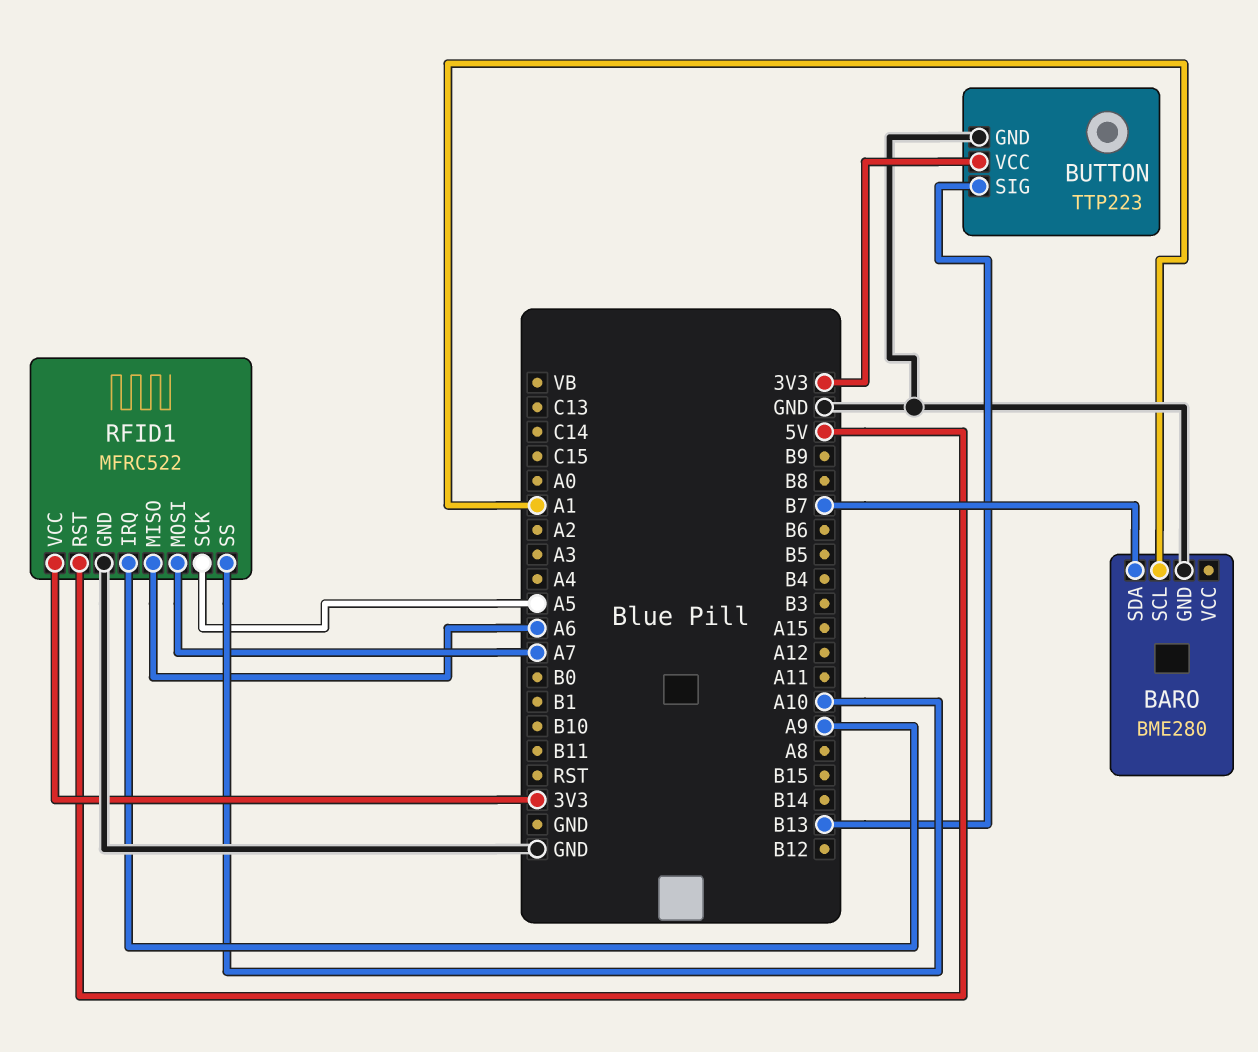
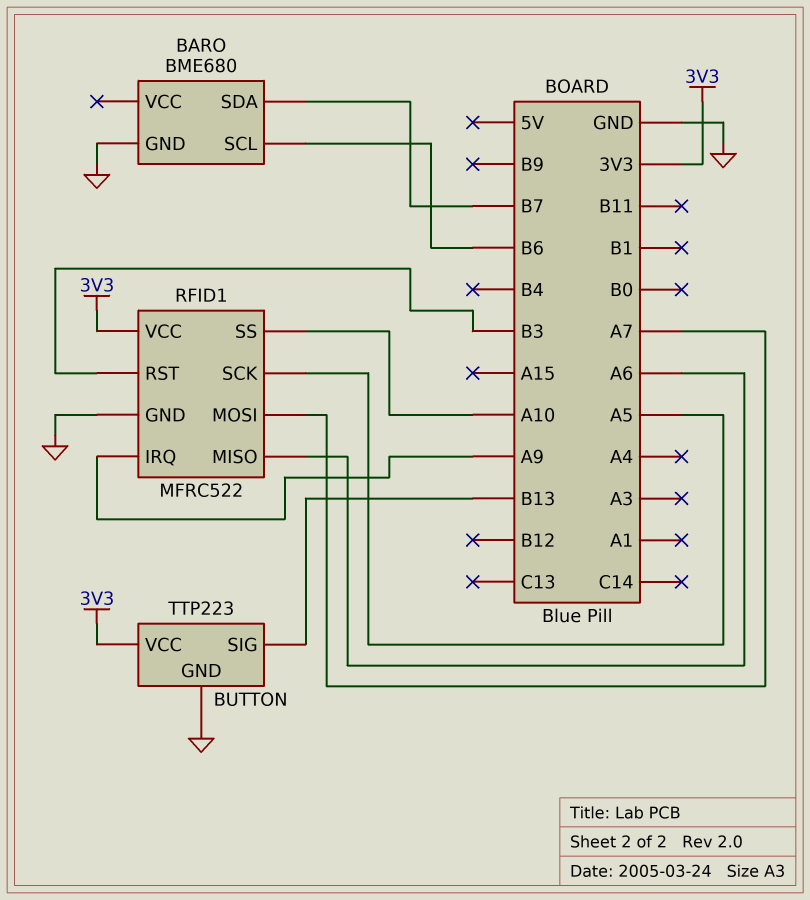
BARO: BME280 -> BME680
BARO pin SCL: A1 -> B6
RFID1 pin RST: 5V -> B3

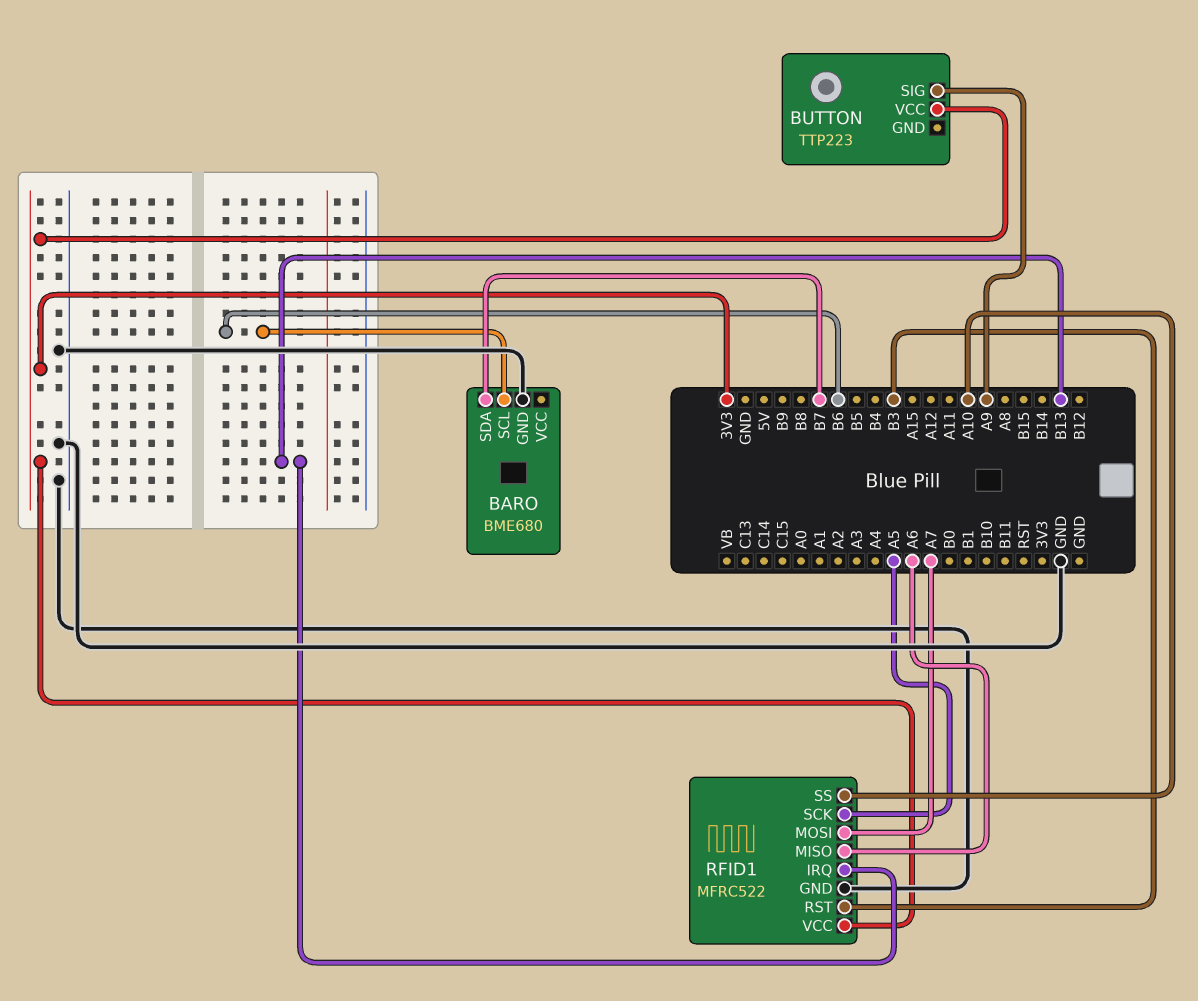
BUTTON pin GND: GND -> none
BUTTON pin SIG: B13 -> A9
RFID1 pin IRQ: A9 -> B13

